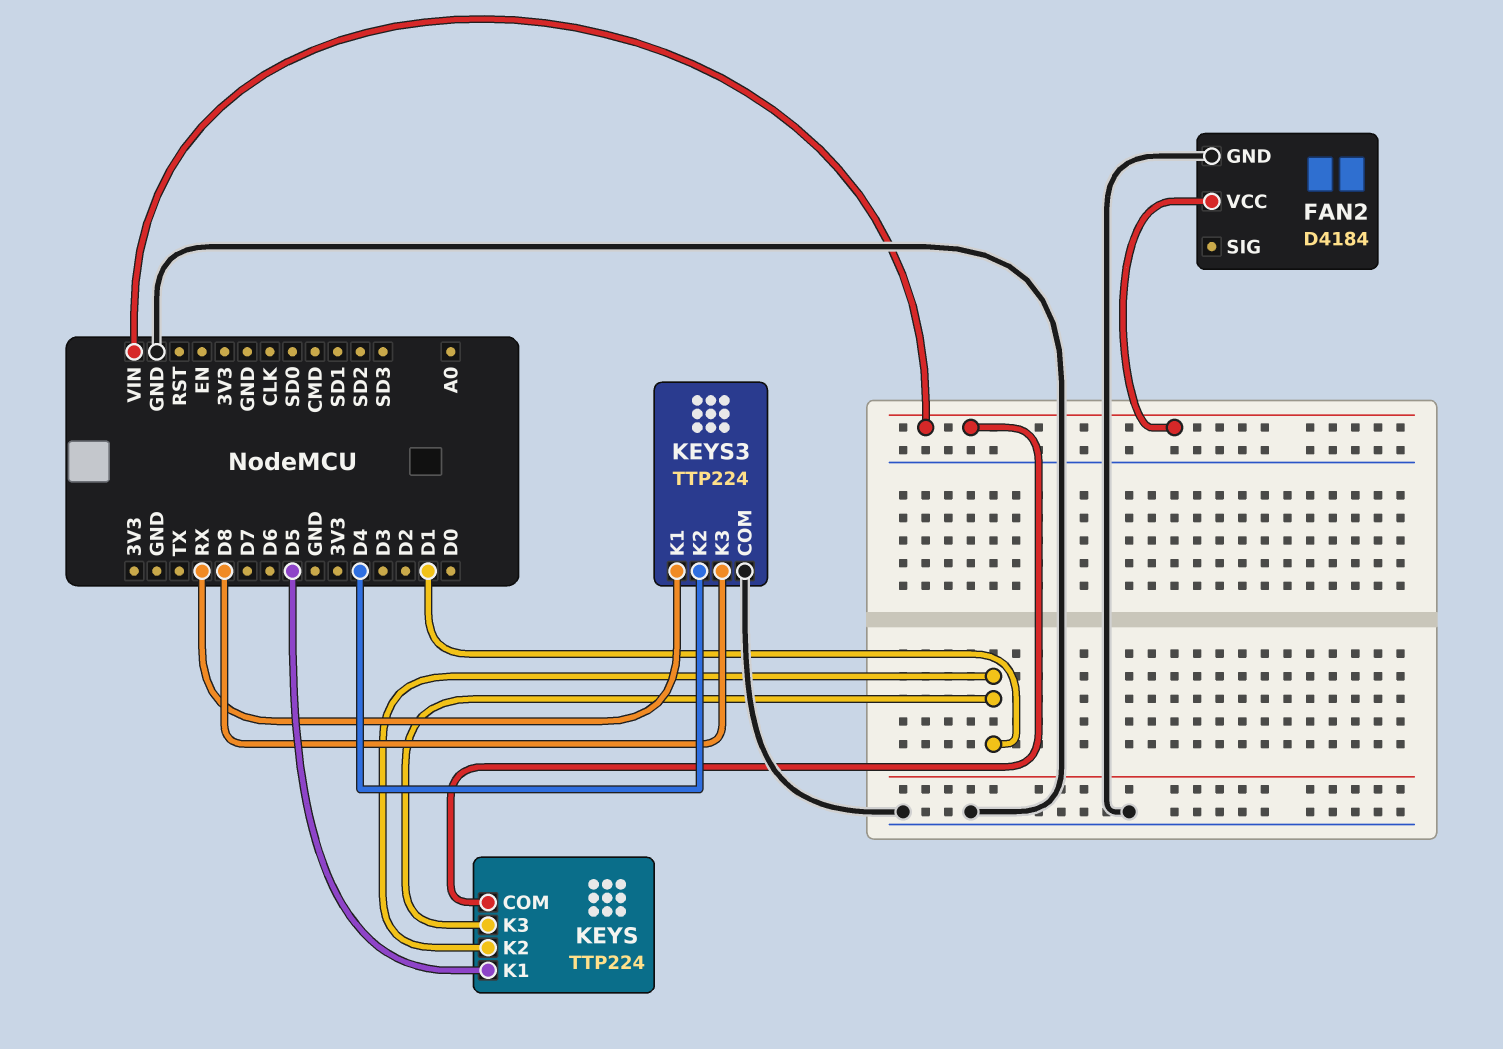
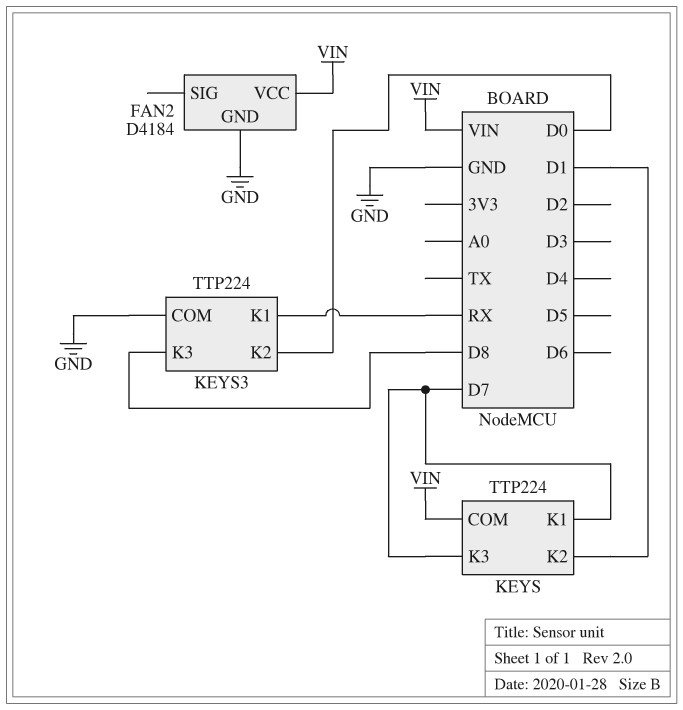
KEYS pin K1: D5 -> D7
KEYS pin K3: D1 -> D7
KEYS3 pin K2: D4 -> D0

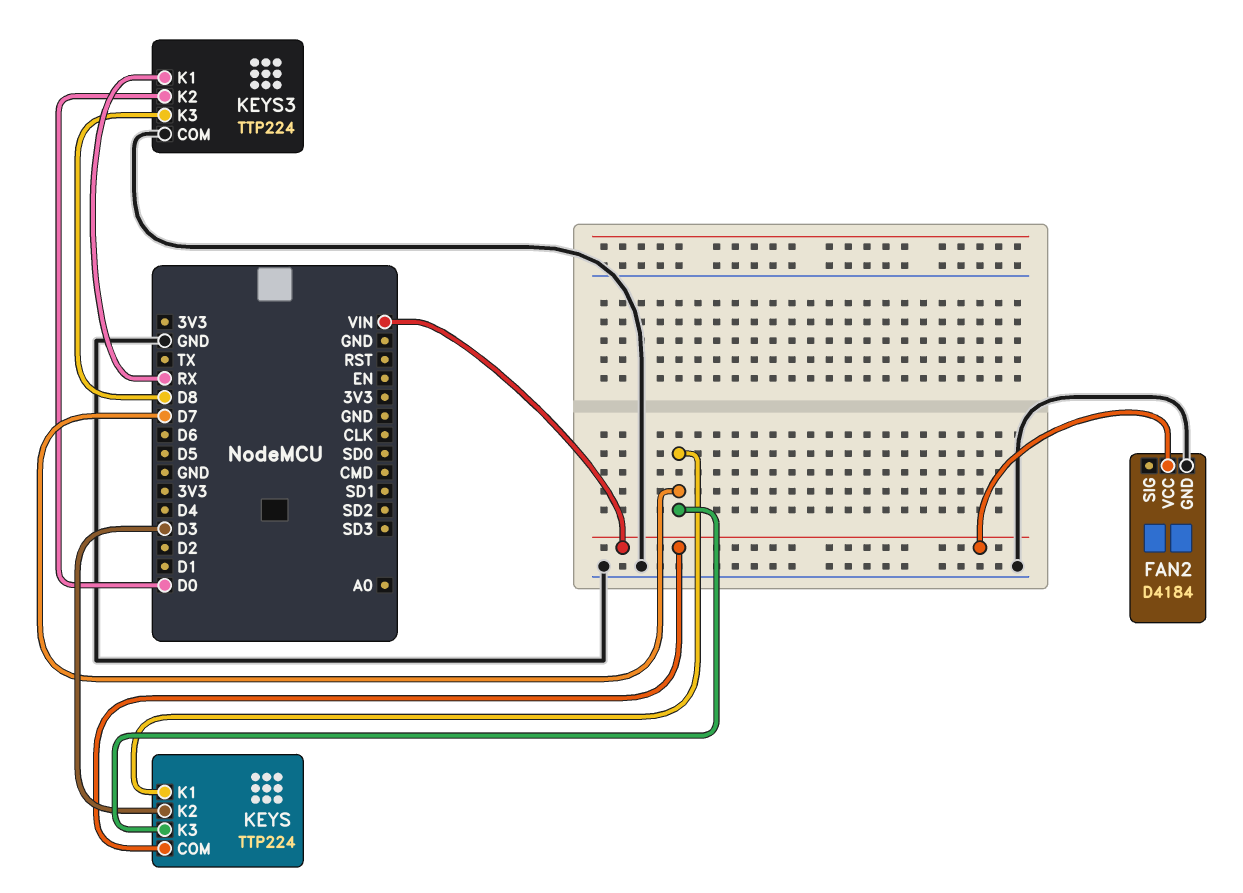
KEYS pin K2: D1 -> D3

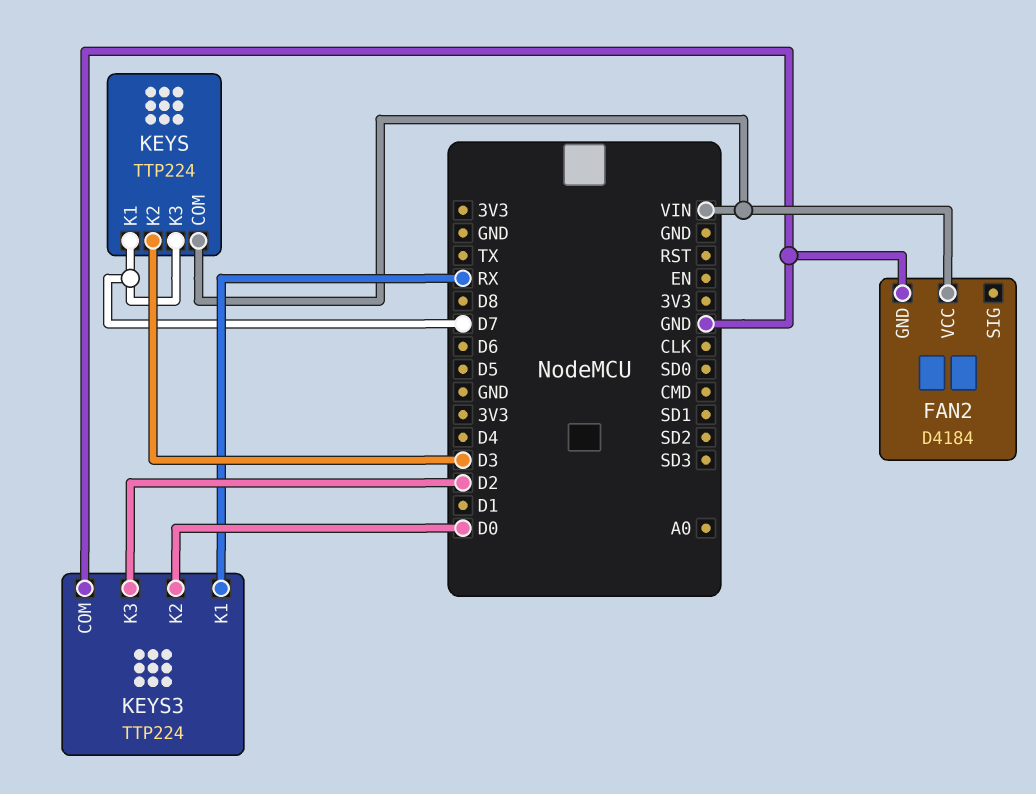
KEYS3 pin K3: D8 -> D2

